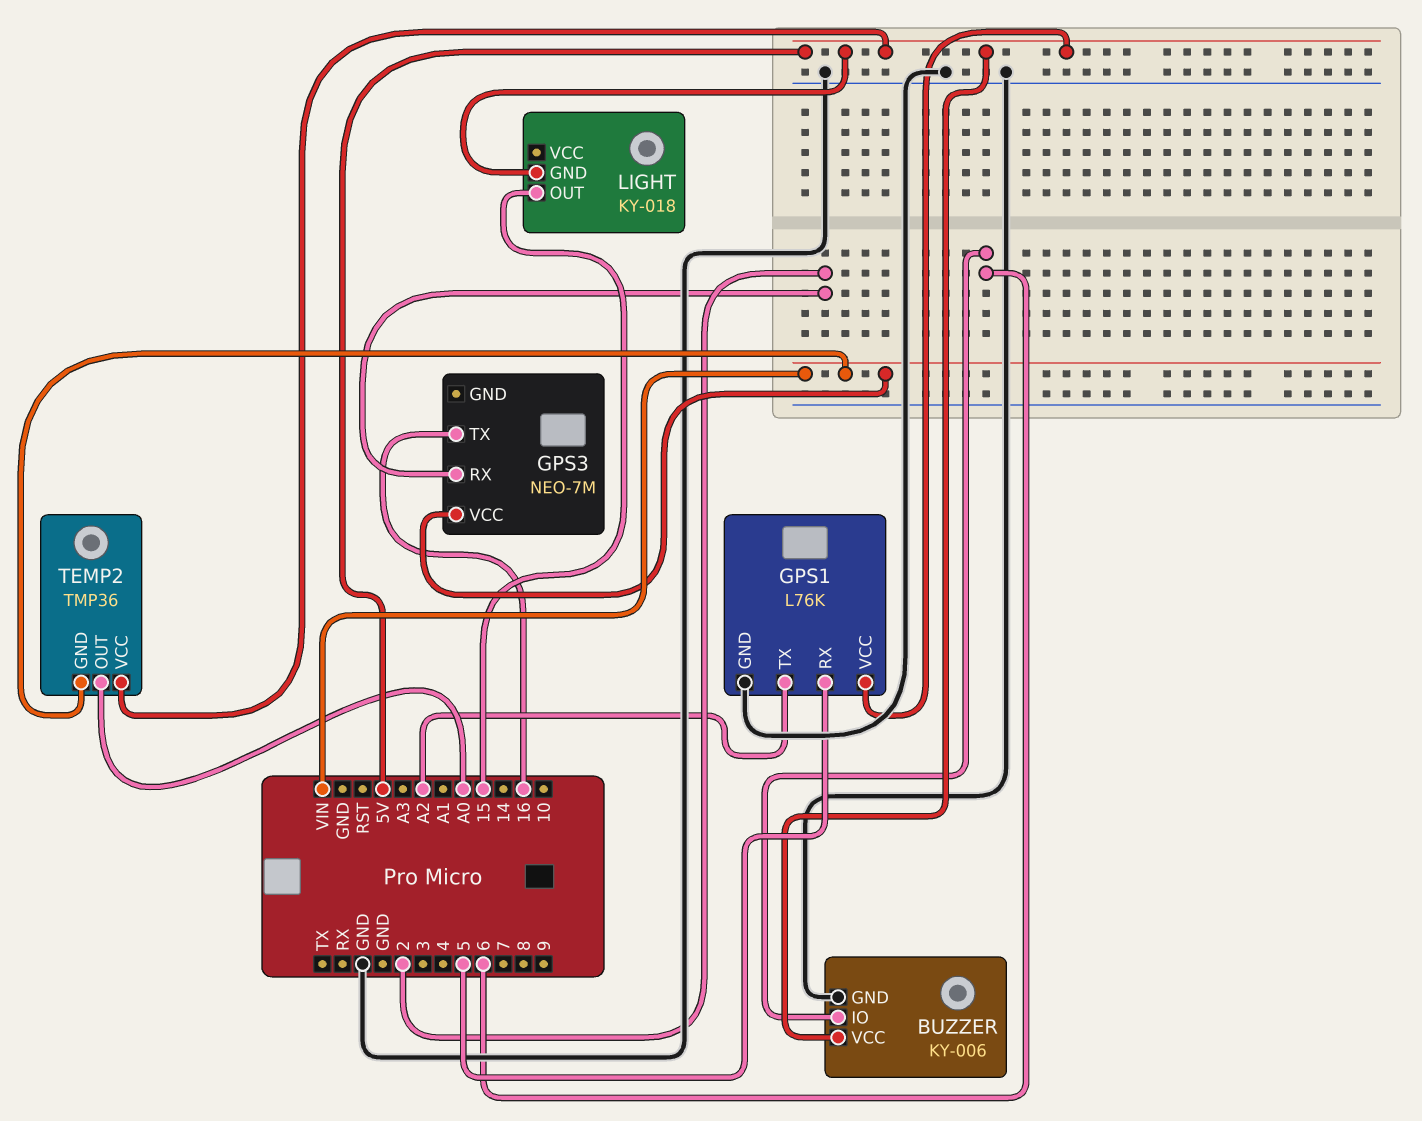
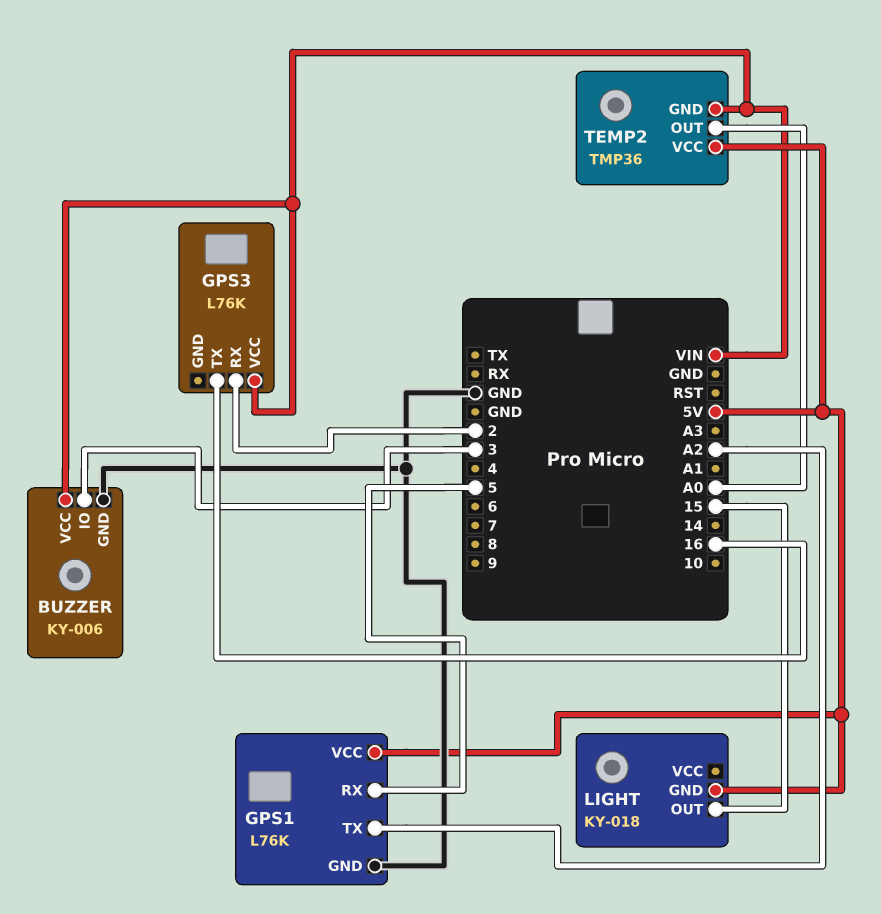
BUZZER pin IO: 6 -> 3
BUZZER pin VCC: 5V -> VIN
GPS3: NEO-7M -> L76K

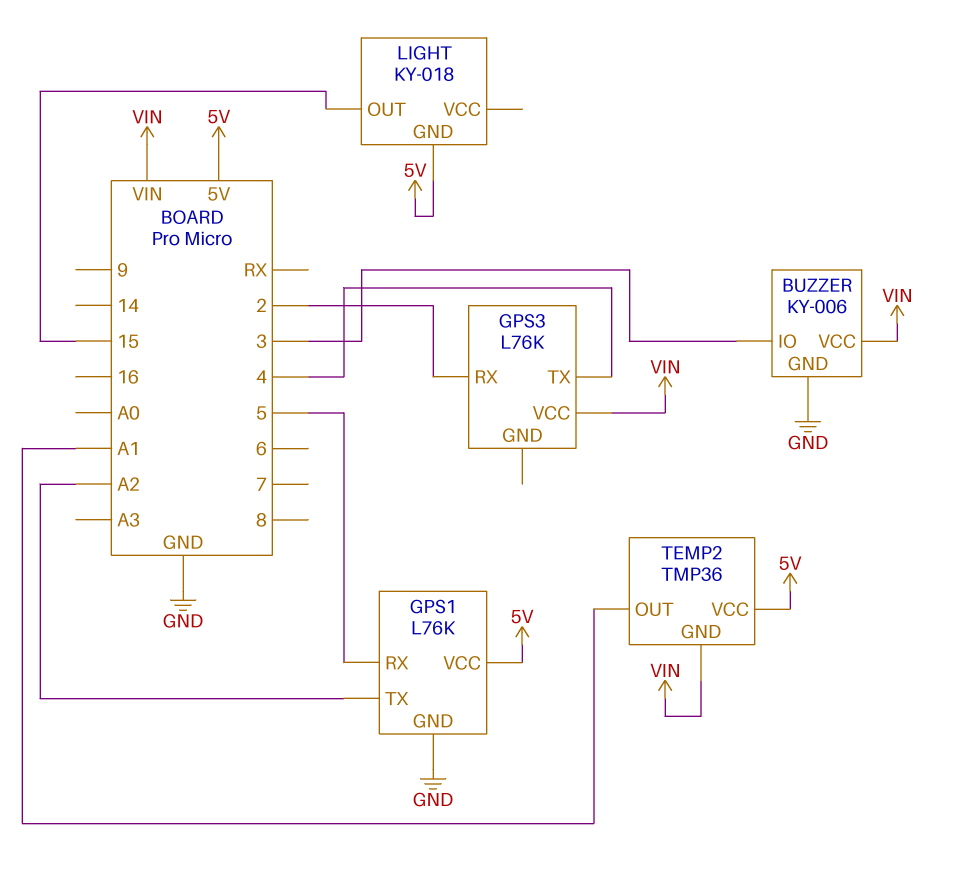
GPS3 pin TX: 16 -> 4
TEMP2 pin OUT: A0 -> A1

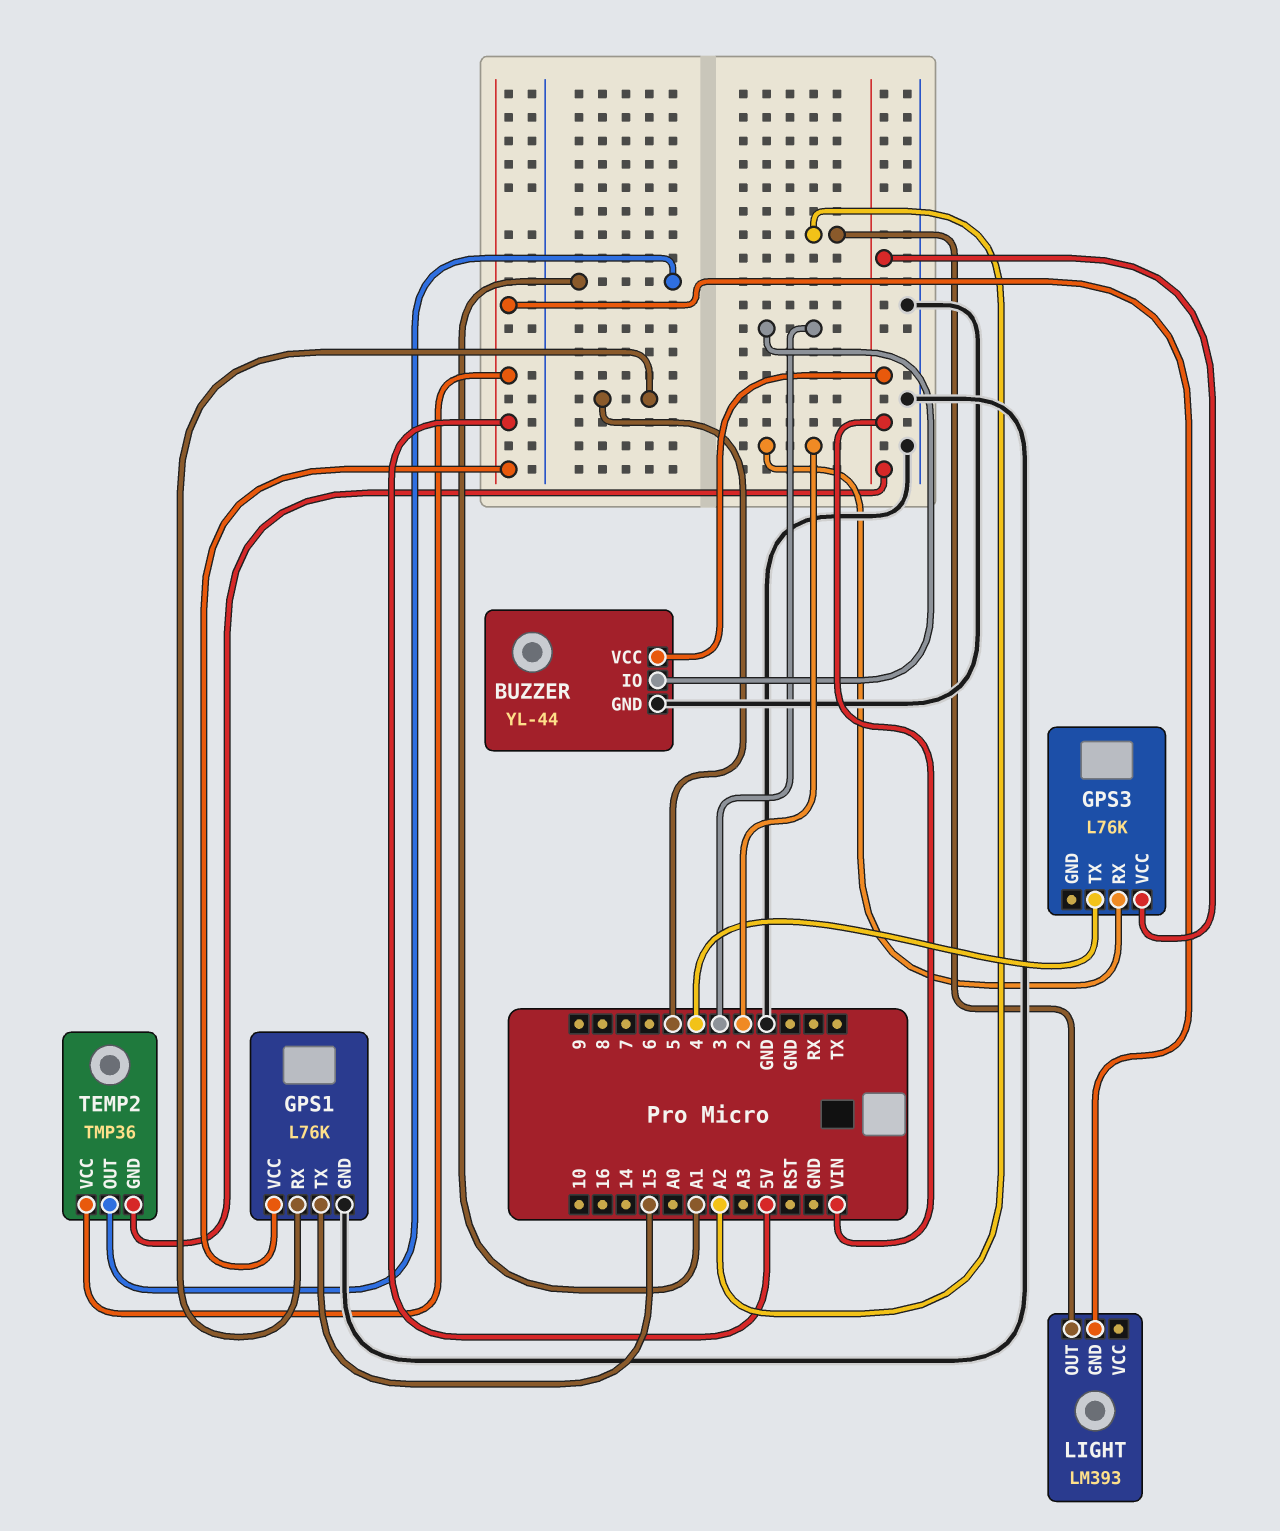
BUZZER: KY-006 -> YL-44
GPS1 pin TX: A2 -> 15
LIGHT: KY-018 -> LM393
LIGHT pin OUT: 15 -> A2

